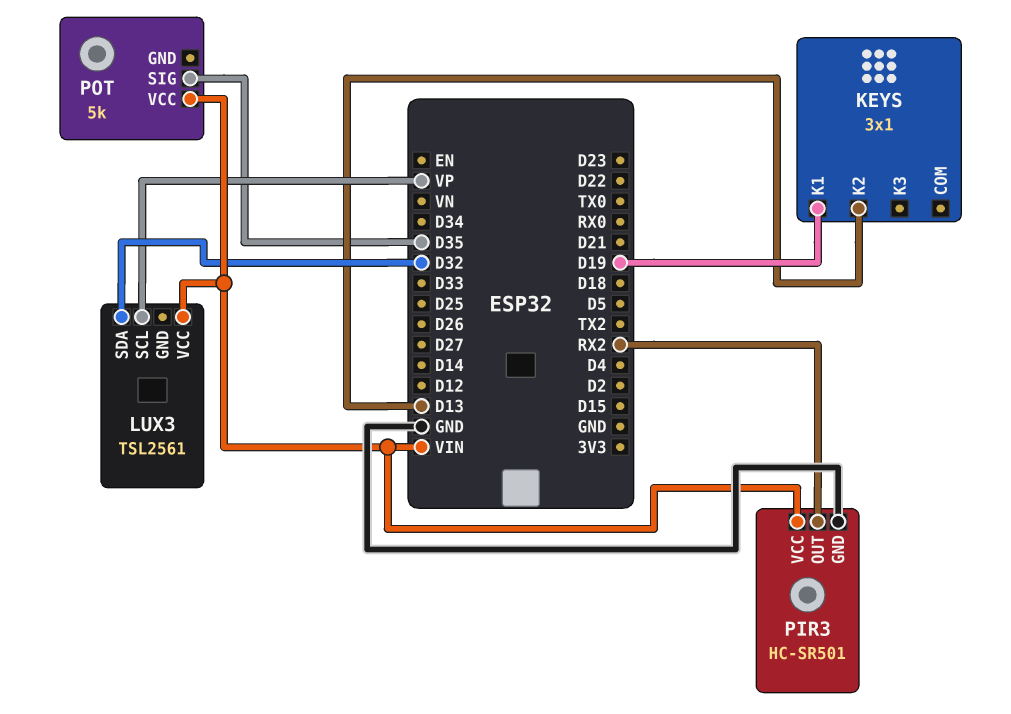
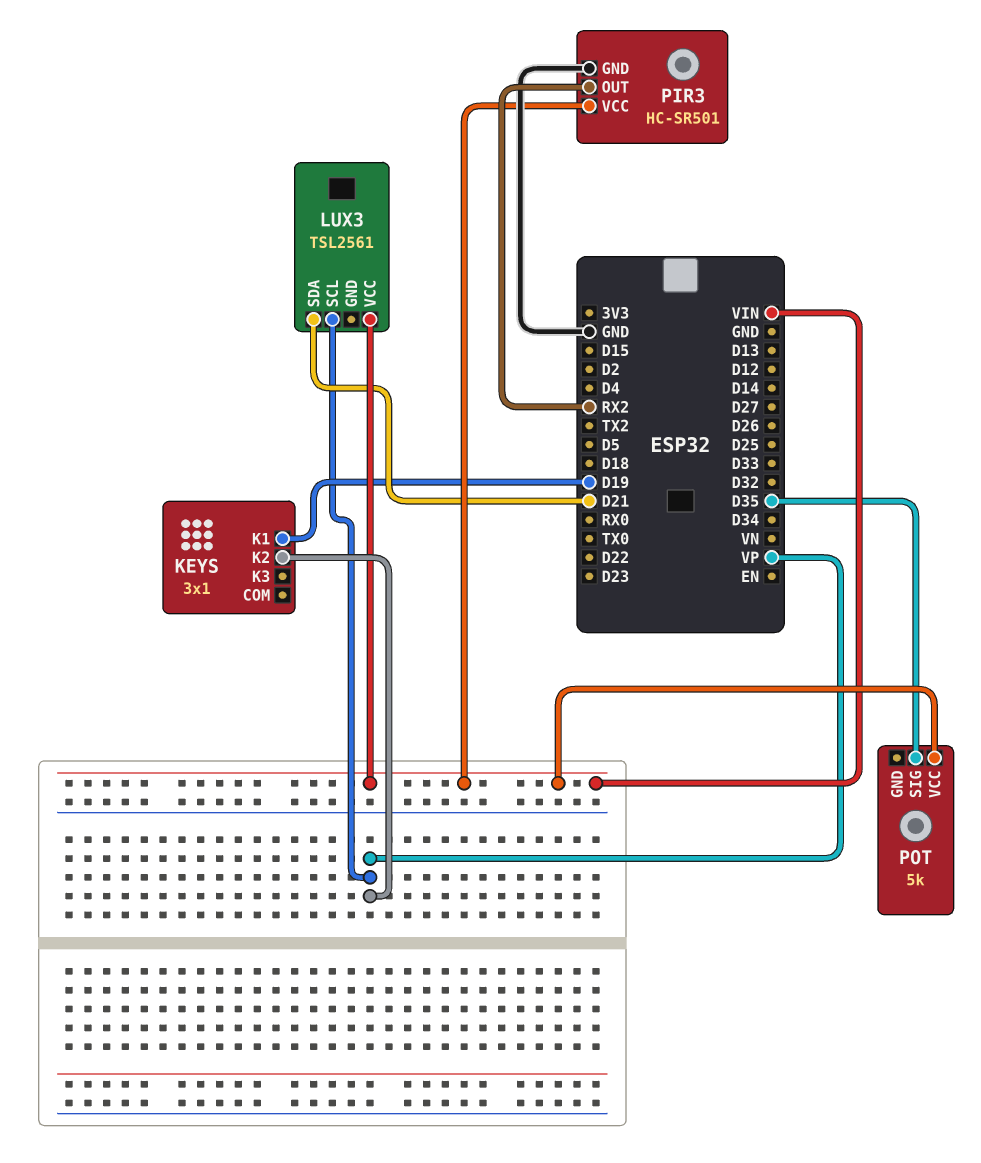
KEYS pin K2: D13 -> VP
LUX3 pin SDA: D32 -> D21

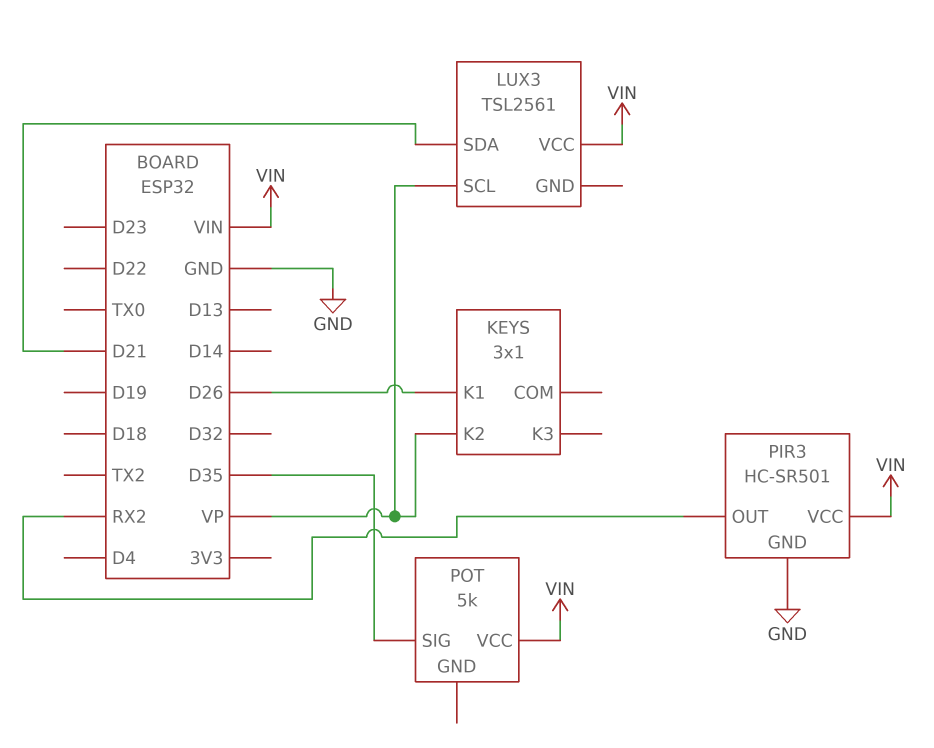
KEYS pin K1: D19 -> D26

